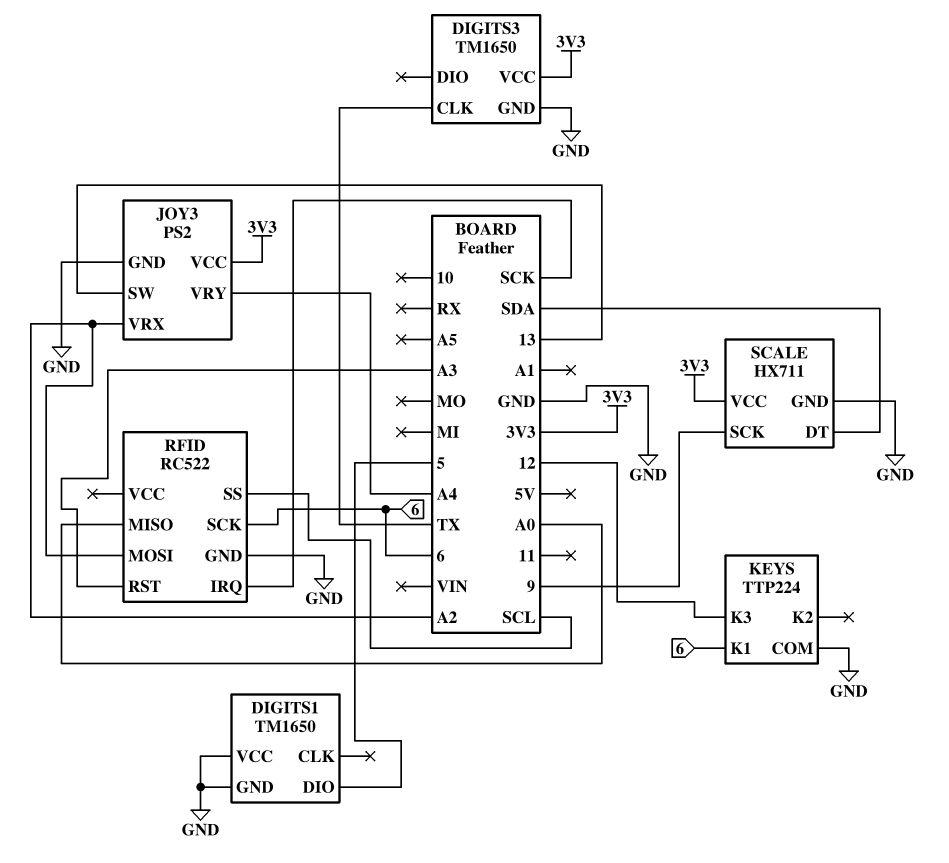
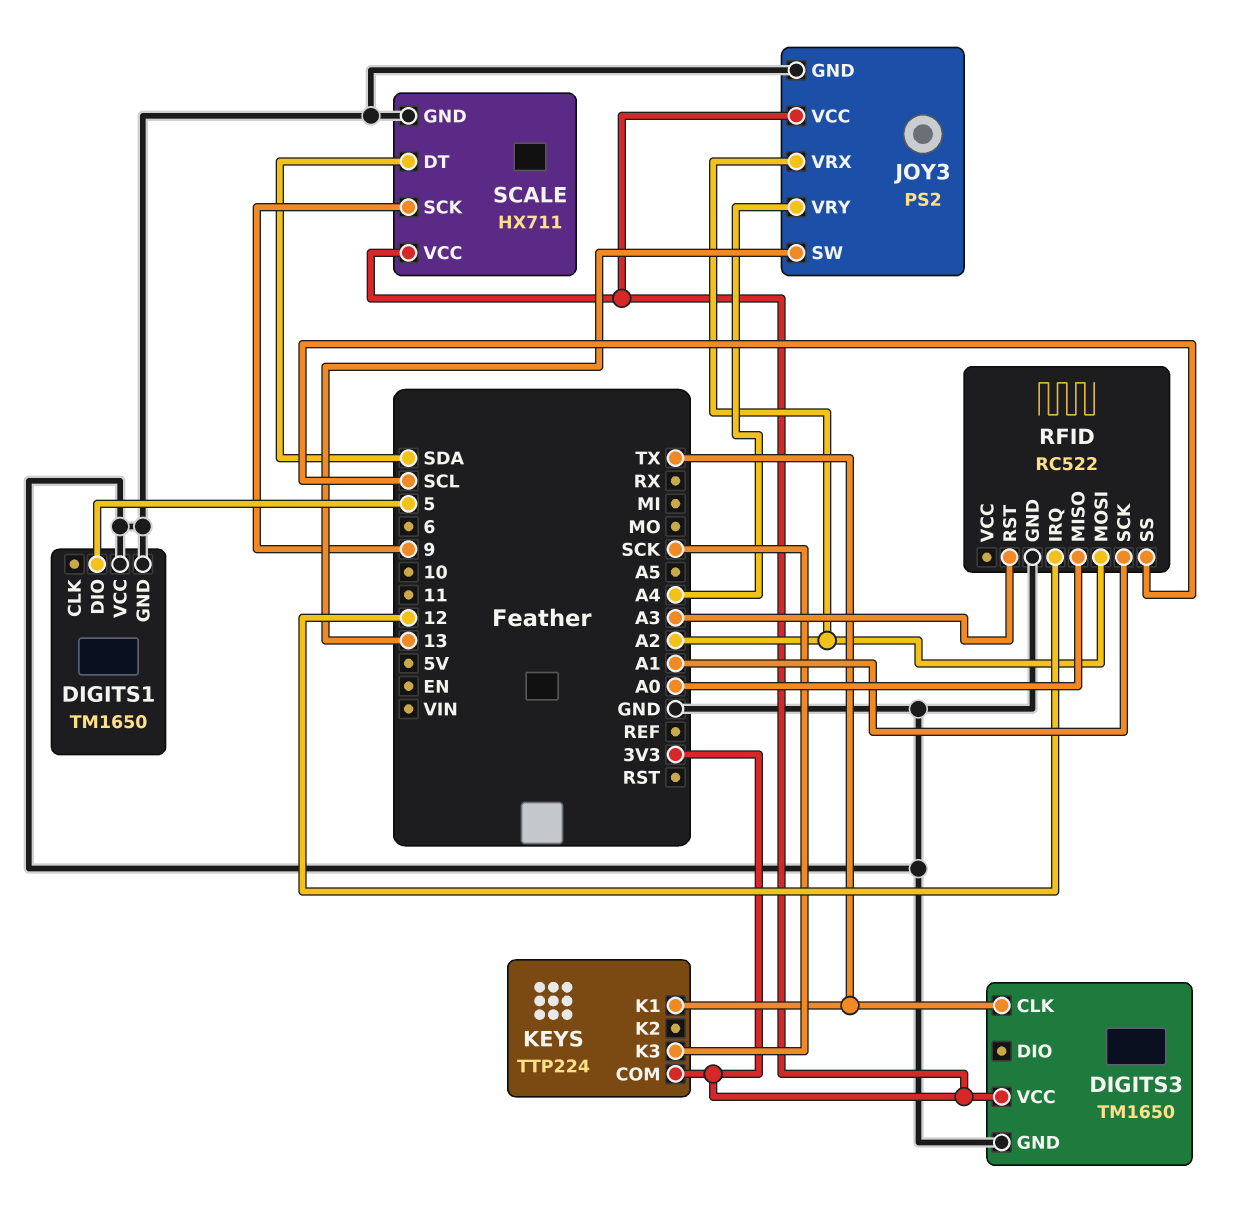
KEYS pin COM: GND -> 3V3
KEYS pin K1: 6 -> TX
KEYS pin K3: 12 -> SCK
RFID pin IRQ: SCK -> 12
RFID pin SCK: 6 -> A1

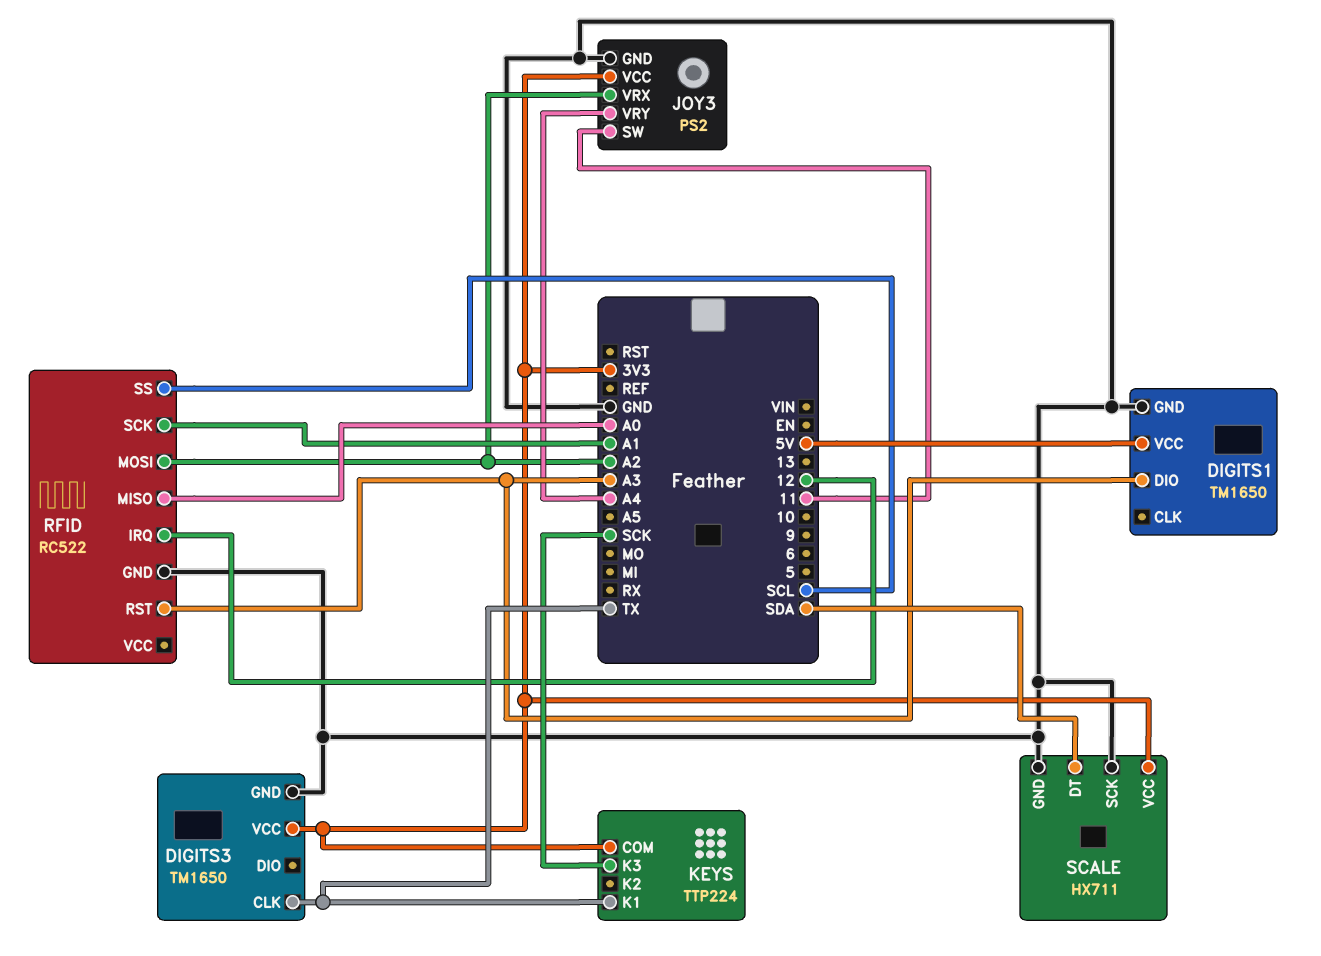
DIGITS1 pin DIO: 5 -> A3
DIGITS1 pin VCC: GND -> 5V
JOY3 pin SW: 13 -> 11
SCALE pin SCK: 9 -> GND

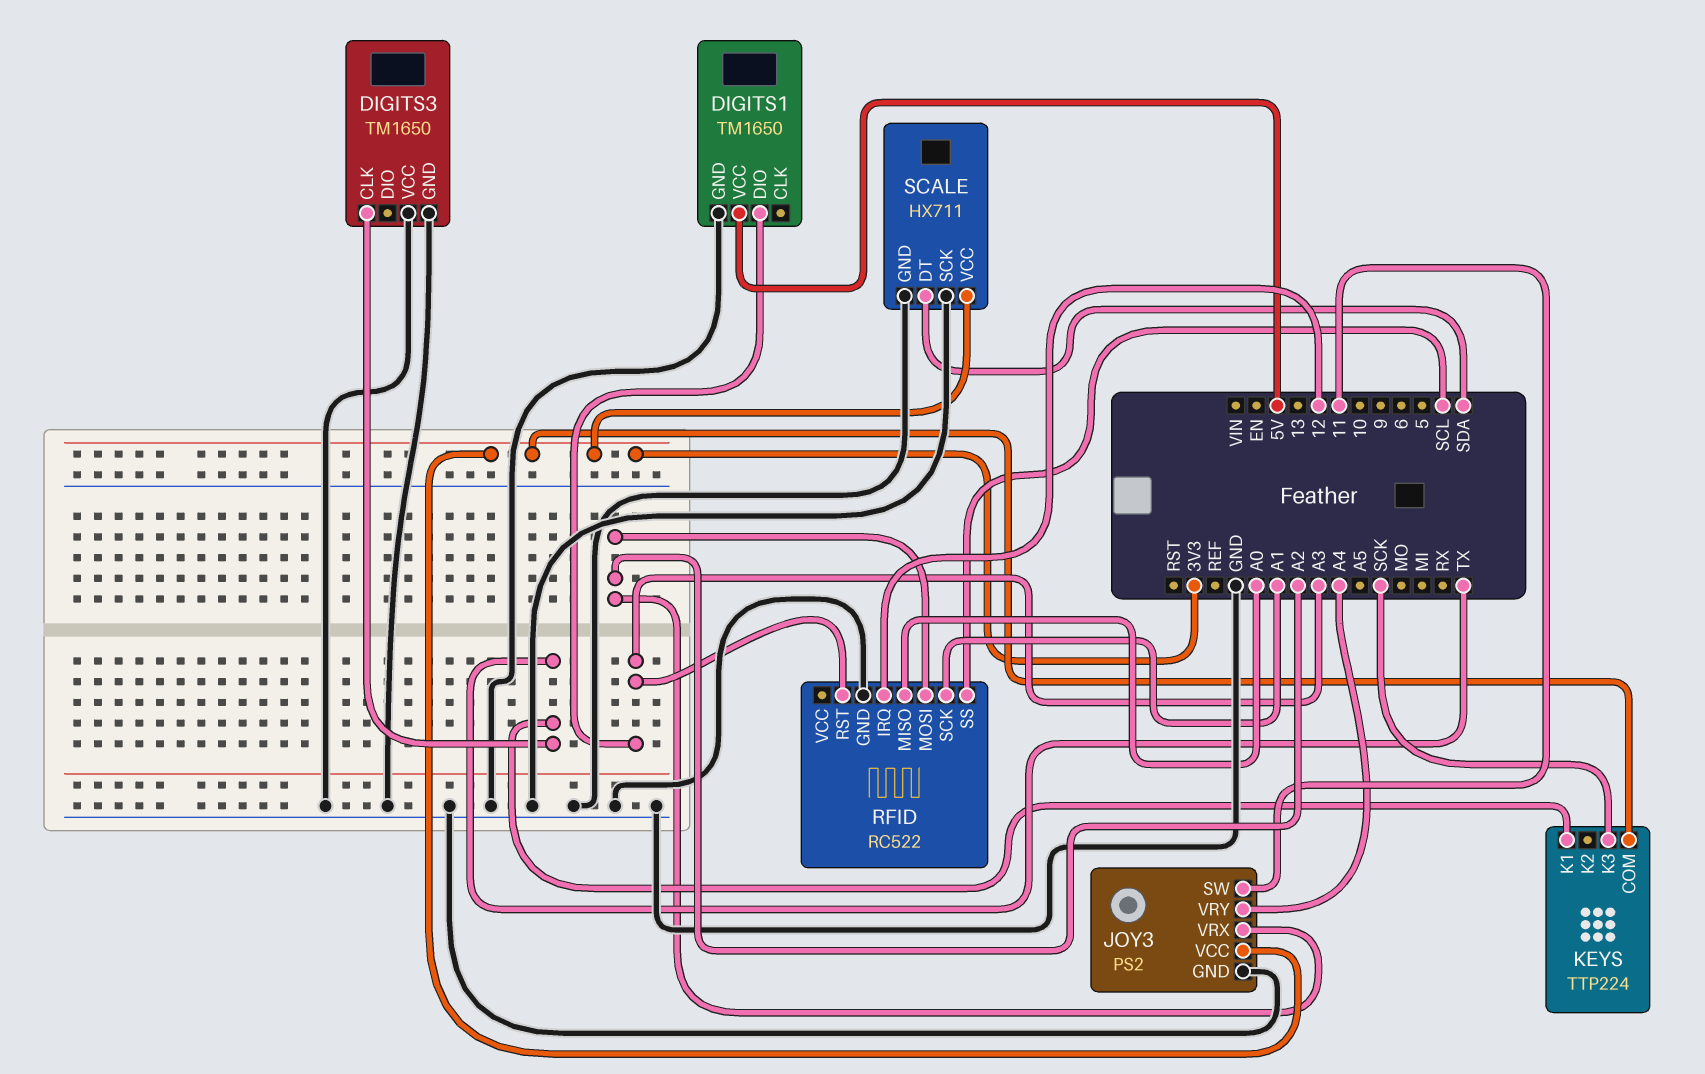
DIGITS3 pin VCC: 3V3 -> GND

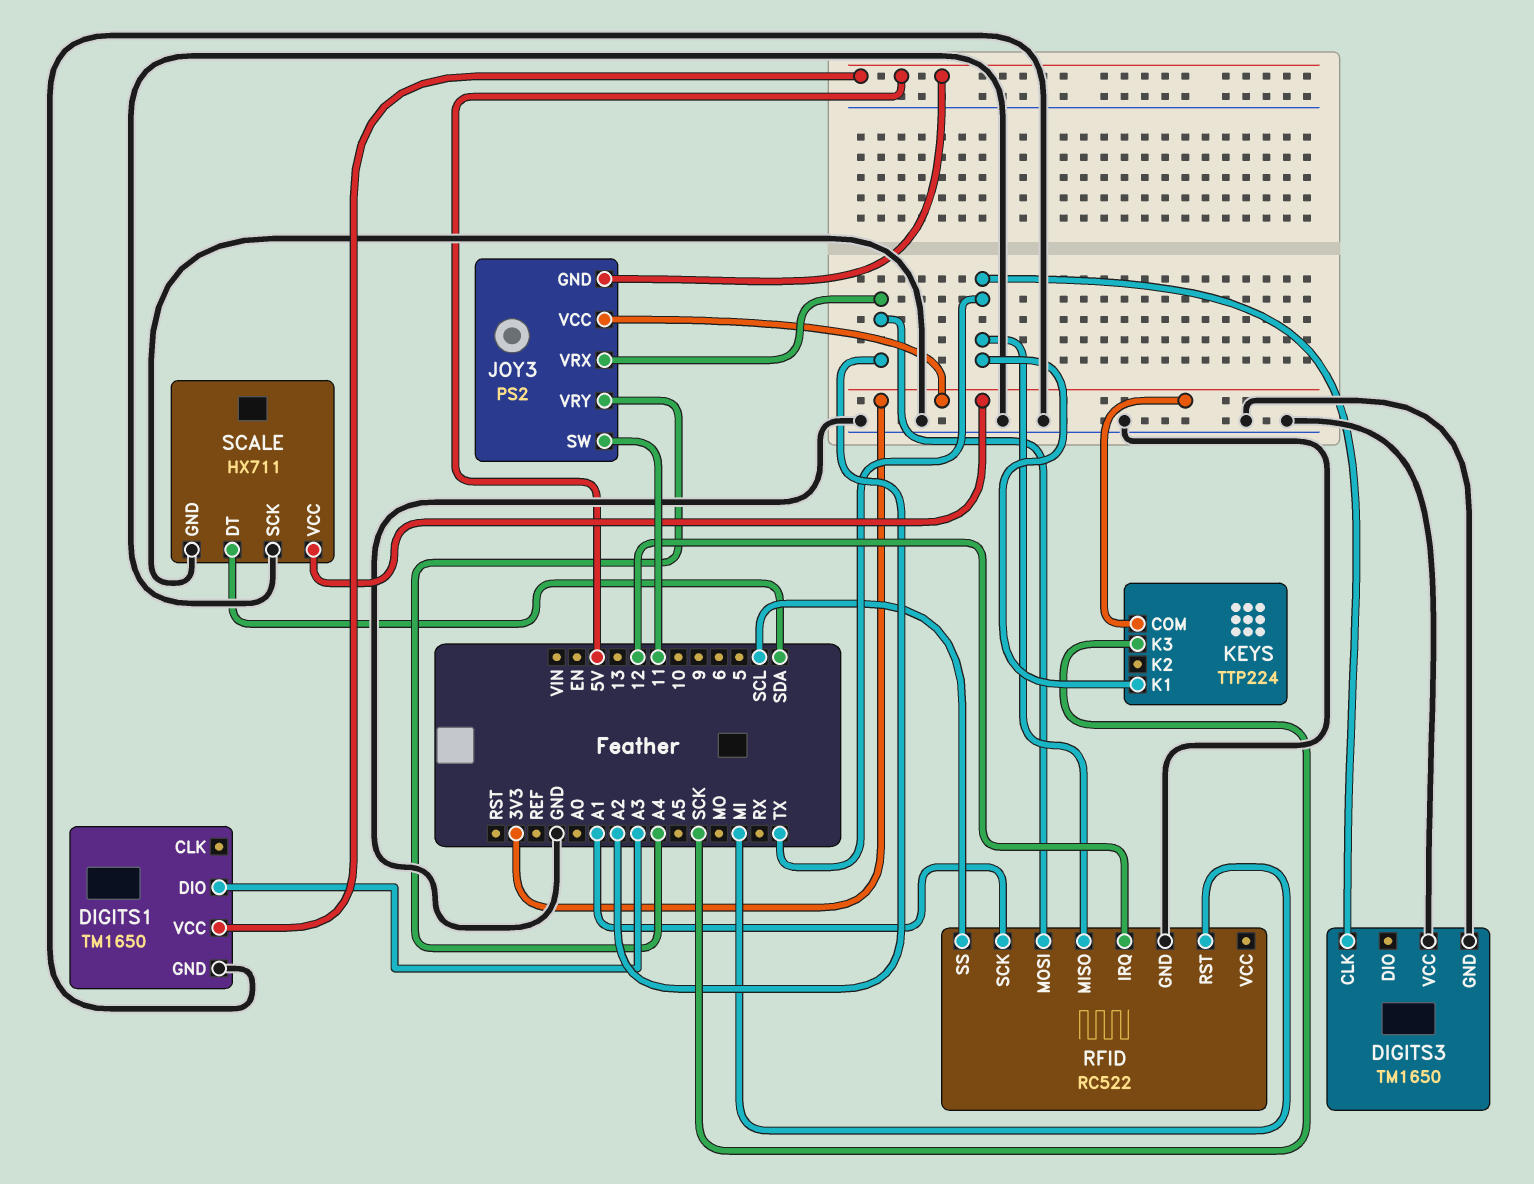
JOY3 pin GND: GND -> 5V
RFID pin MISO: A0 -> TX
RFID pin RST: A3 -> MI

